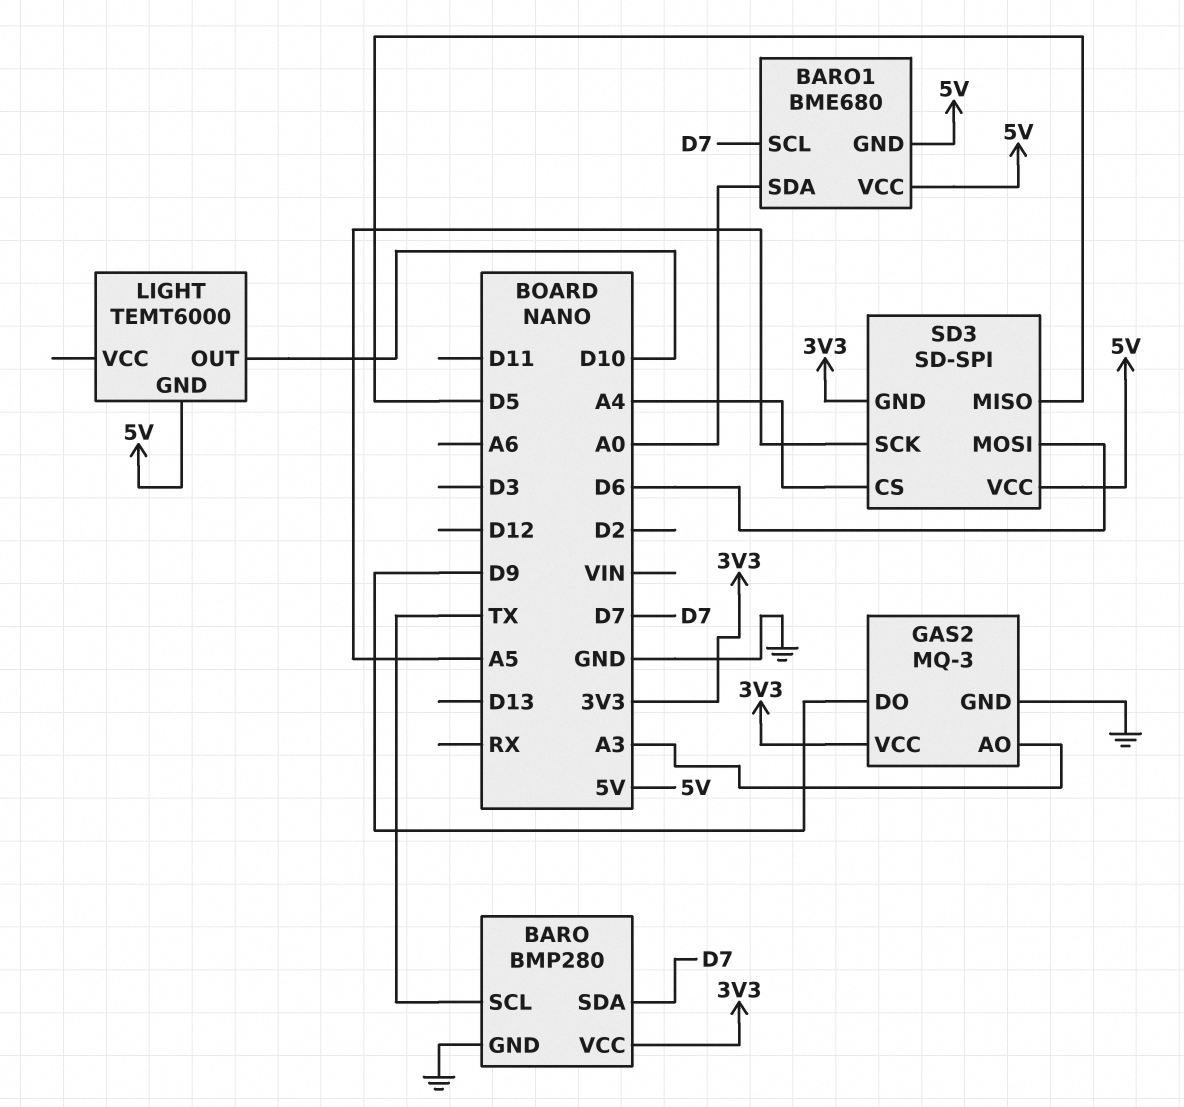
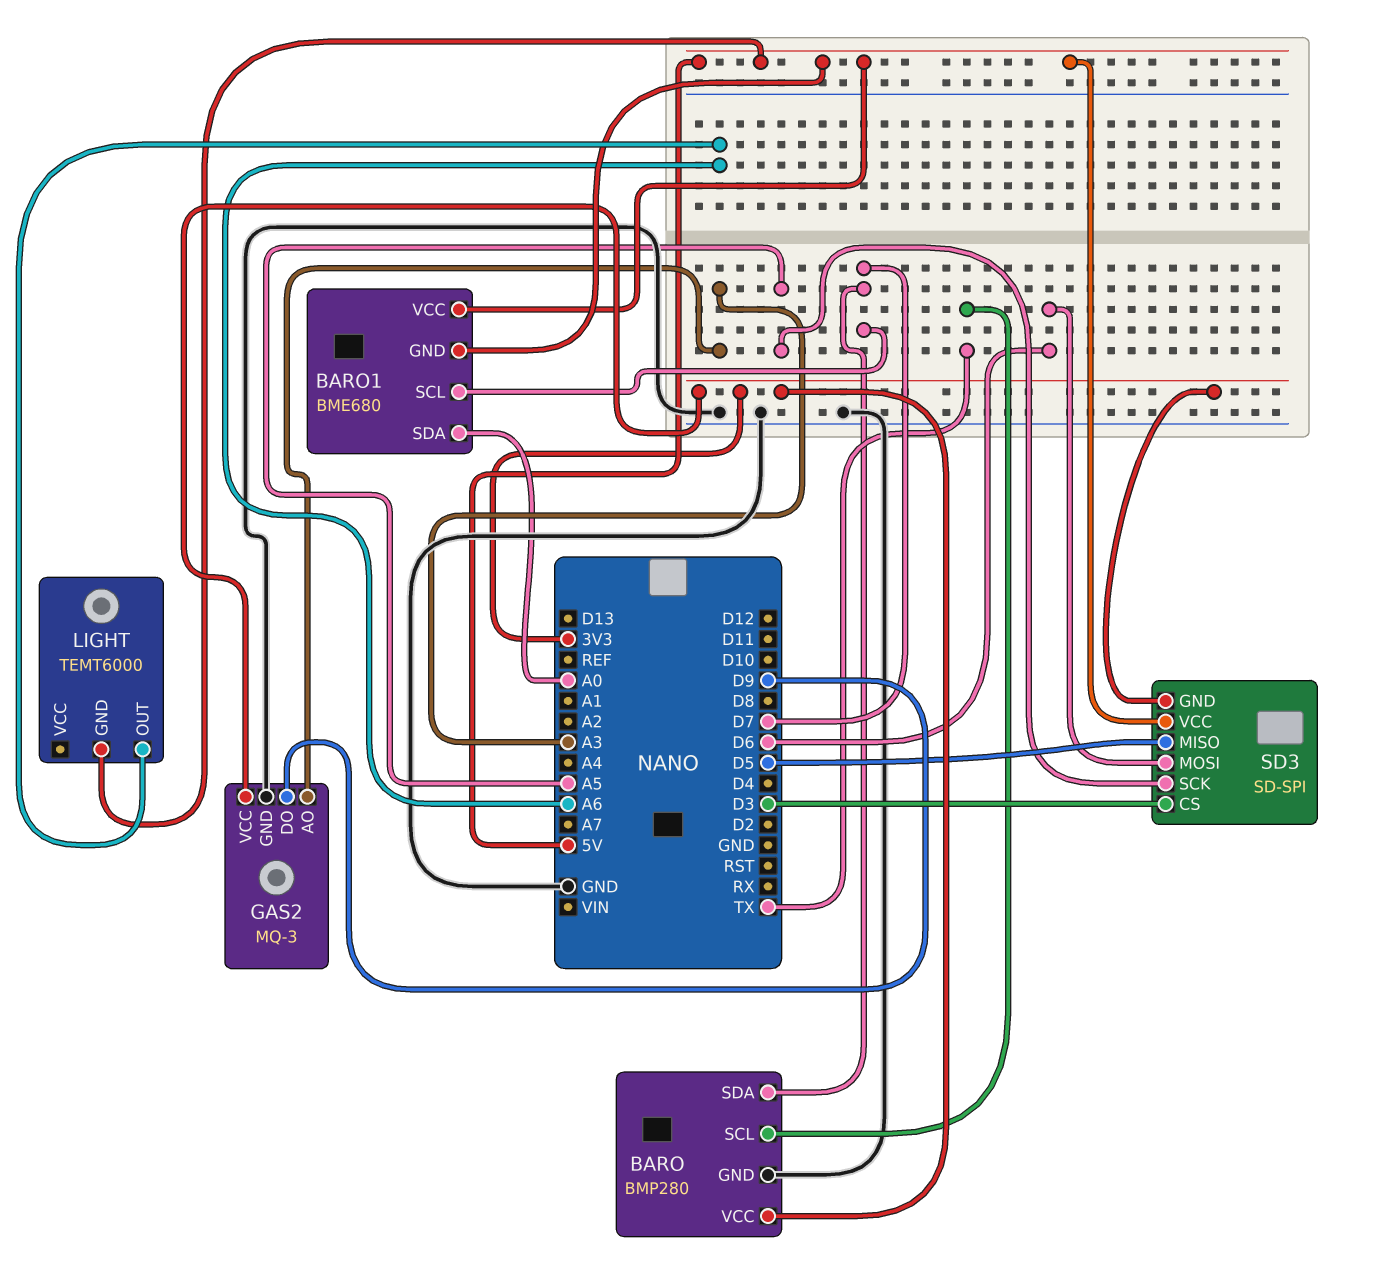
LIGHT pin OUT: D10 -> A6
SD3 pin CS: A4 -> D3

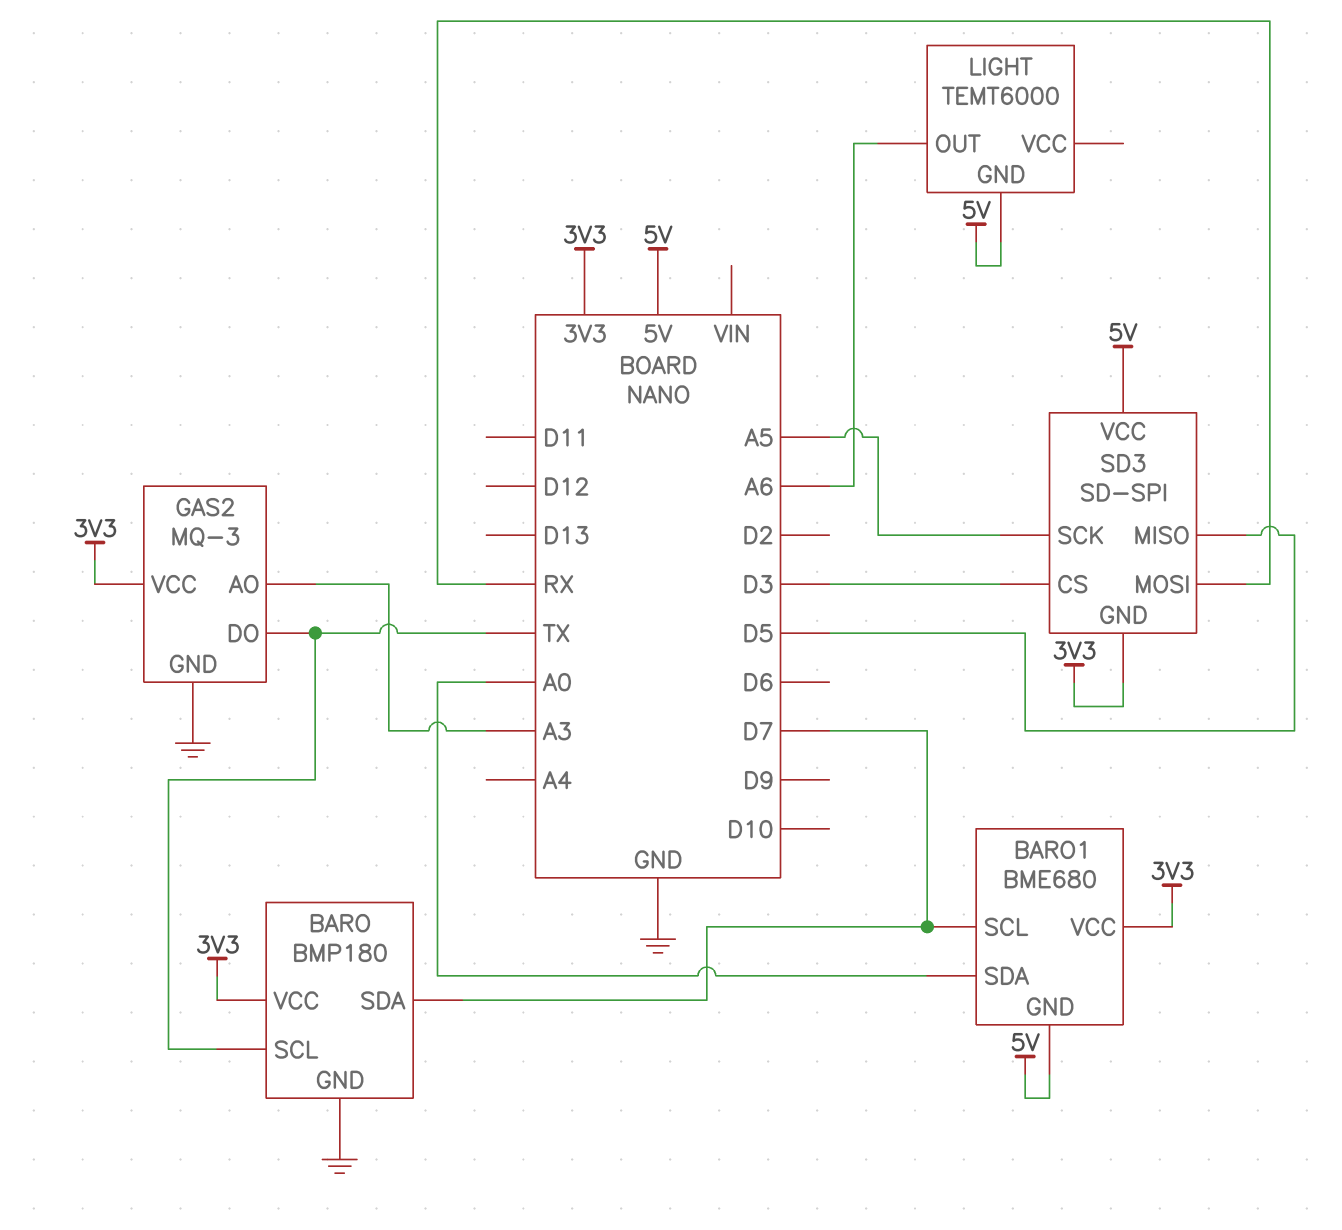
BARO: BMP280 -> BMP180
BARO1 pin VCC: 5V -> 3V3
GAS2 pin DO: D9 -> TX
SD3 pin MOSI: D6 -> RX

